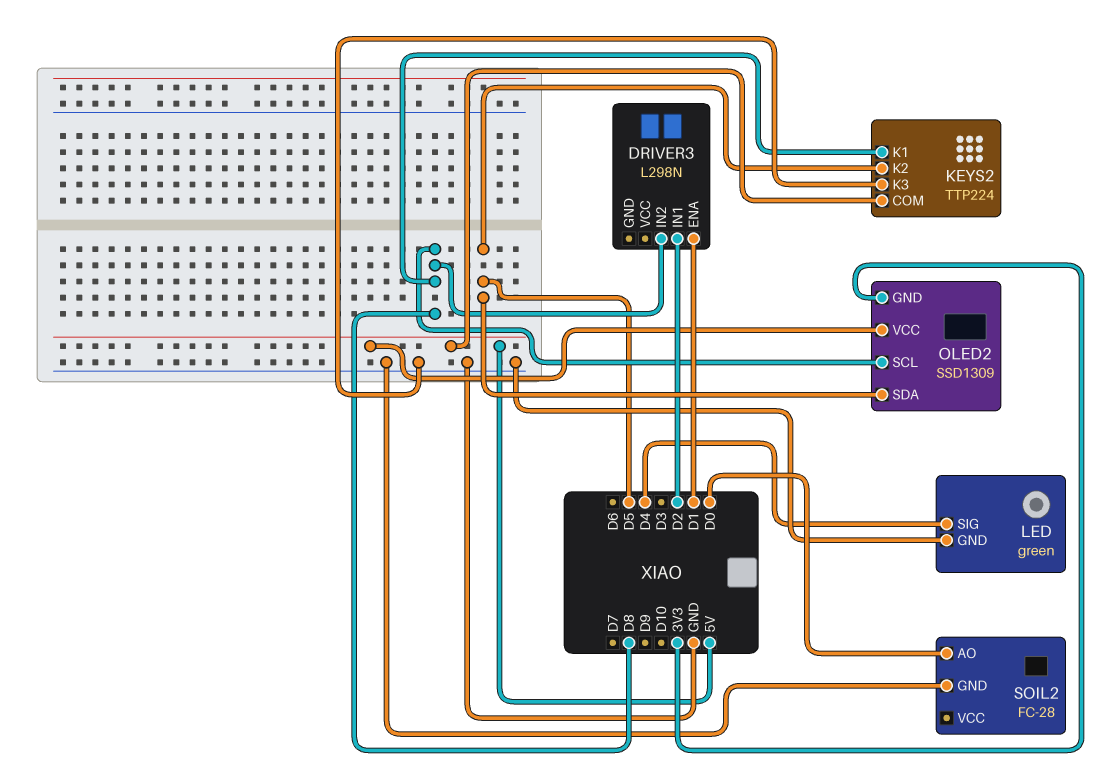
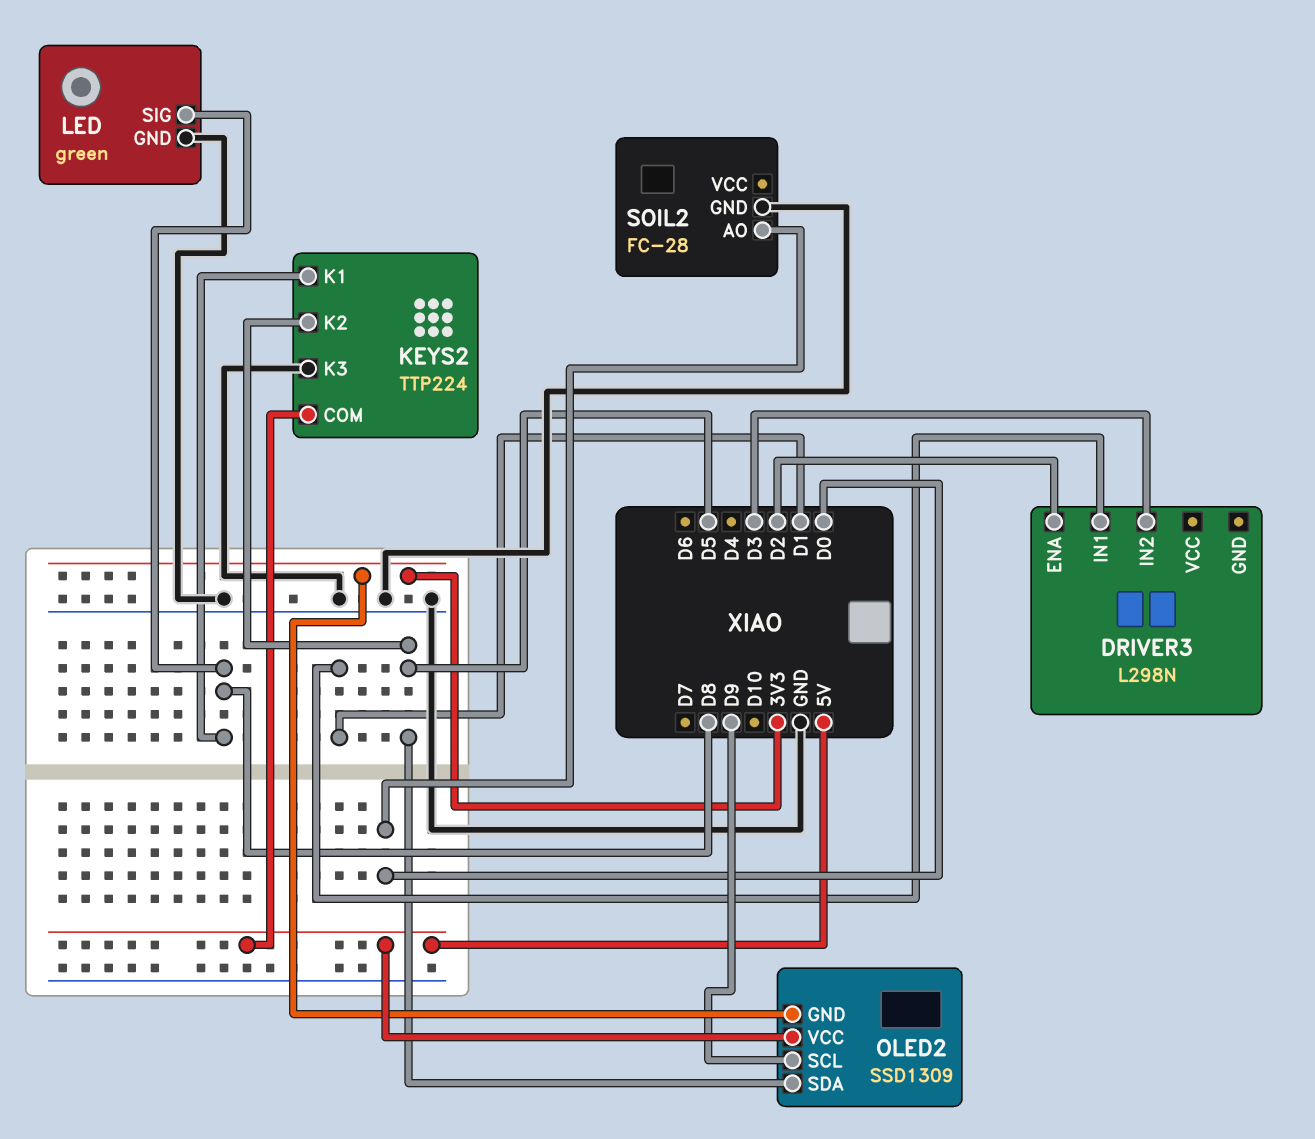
DRIVER3 pin ENA: D1 -> D2
DRIVER3 pin IN1: D2 -> D1
DRIVER3 pin IN2: D8 -> D3
LED pin SIG: D4 -> D8
OLED2 pin SCL: D8 -> D9

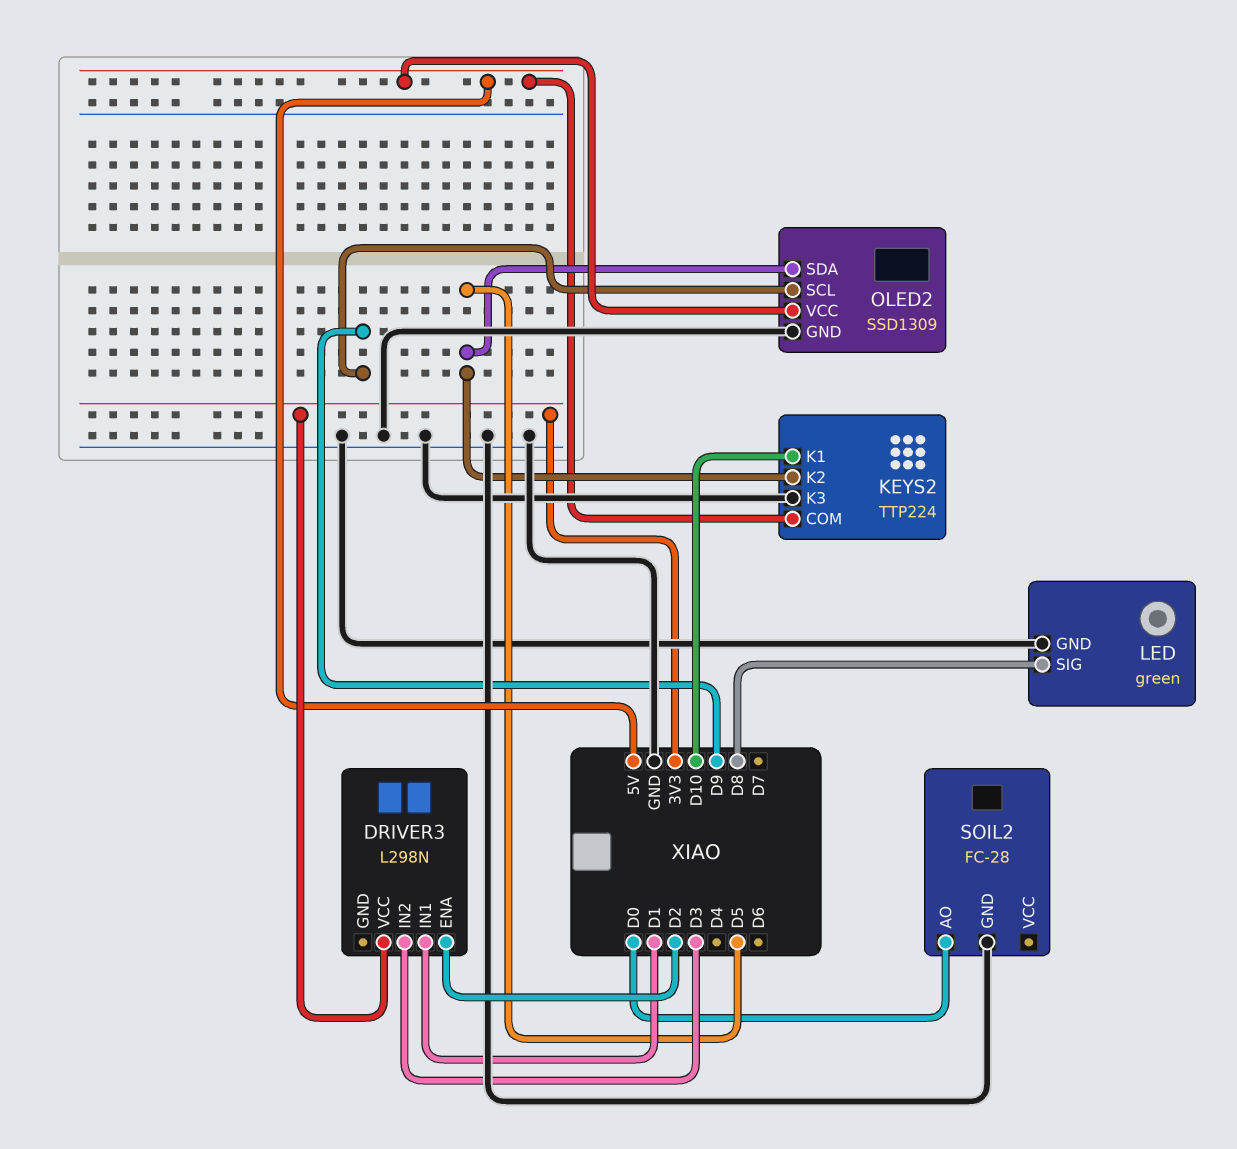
DRIVER3 pin VCC: none -> 3V3
KEYS2 pin K1: D8 -> D10
OLED2 pin GND: 3V3 -> GND

